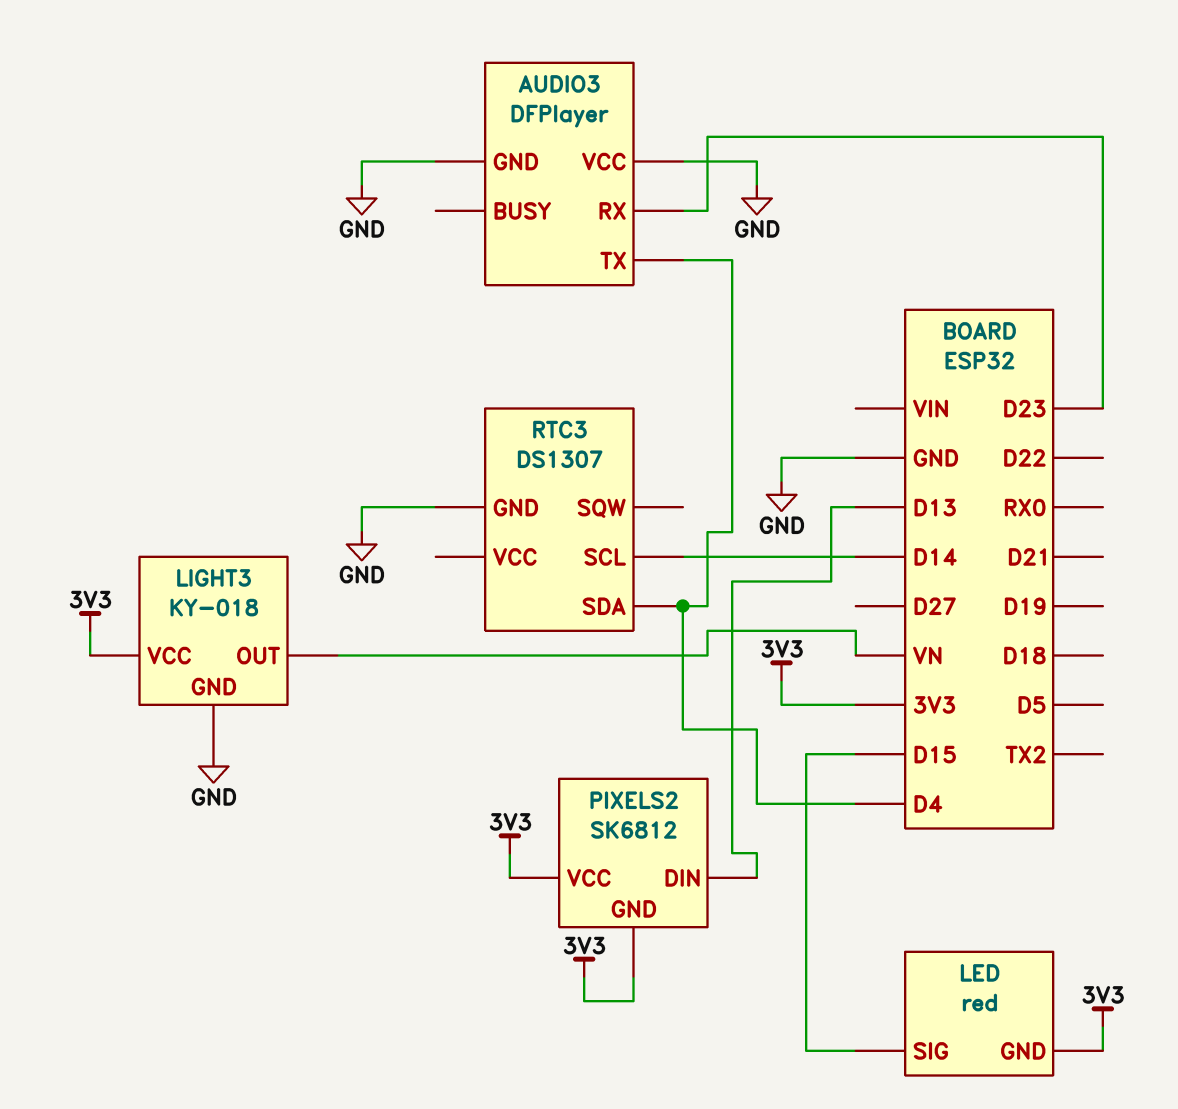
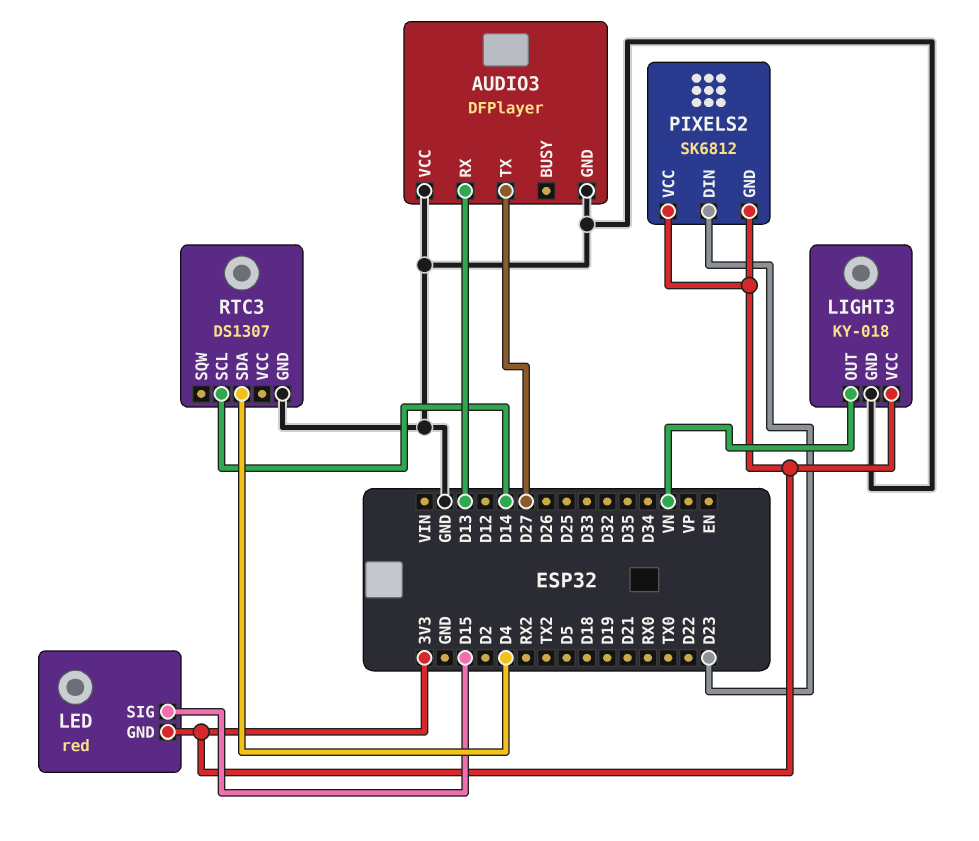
AUDIO3 pin RX: D23 -> D13
AUDIO3 pin TX: D4 -> D27
PIXELS2 pin DIN: D13 -> D23

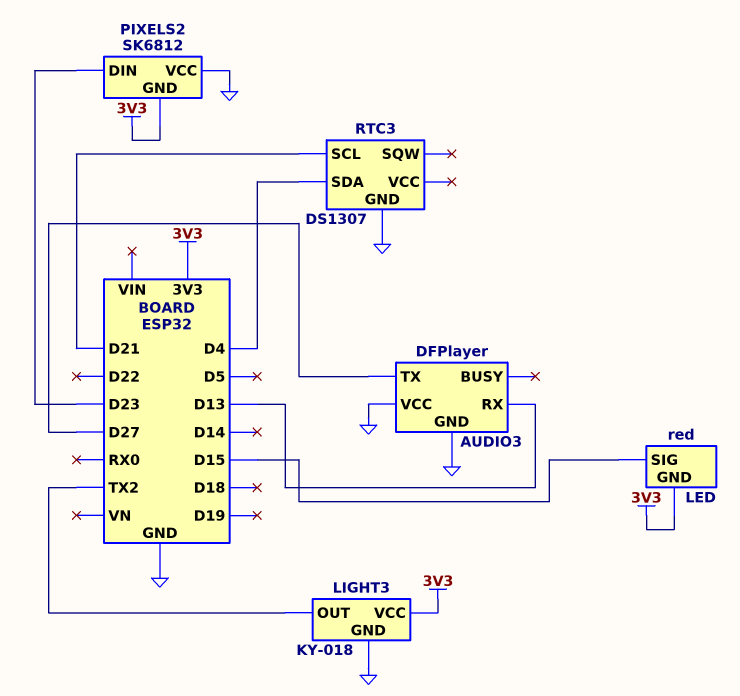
LIGHT3 pin OUT: VN -> TX2
PIXELS2 pin VCC: 3V3 -> GND
RTC3 pin SCL: D14 -> D21

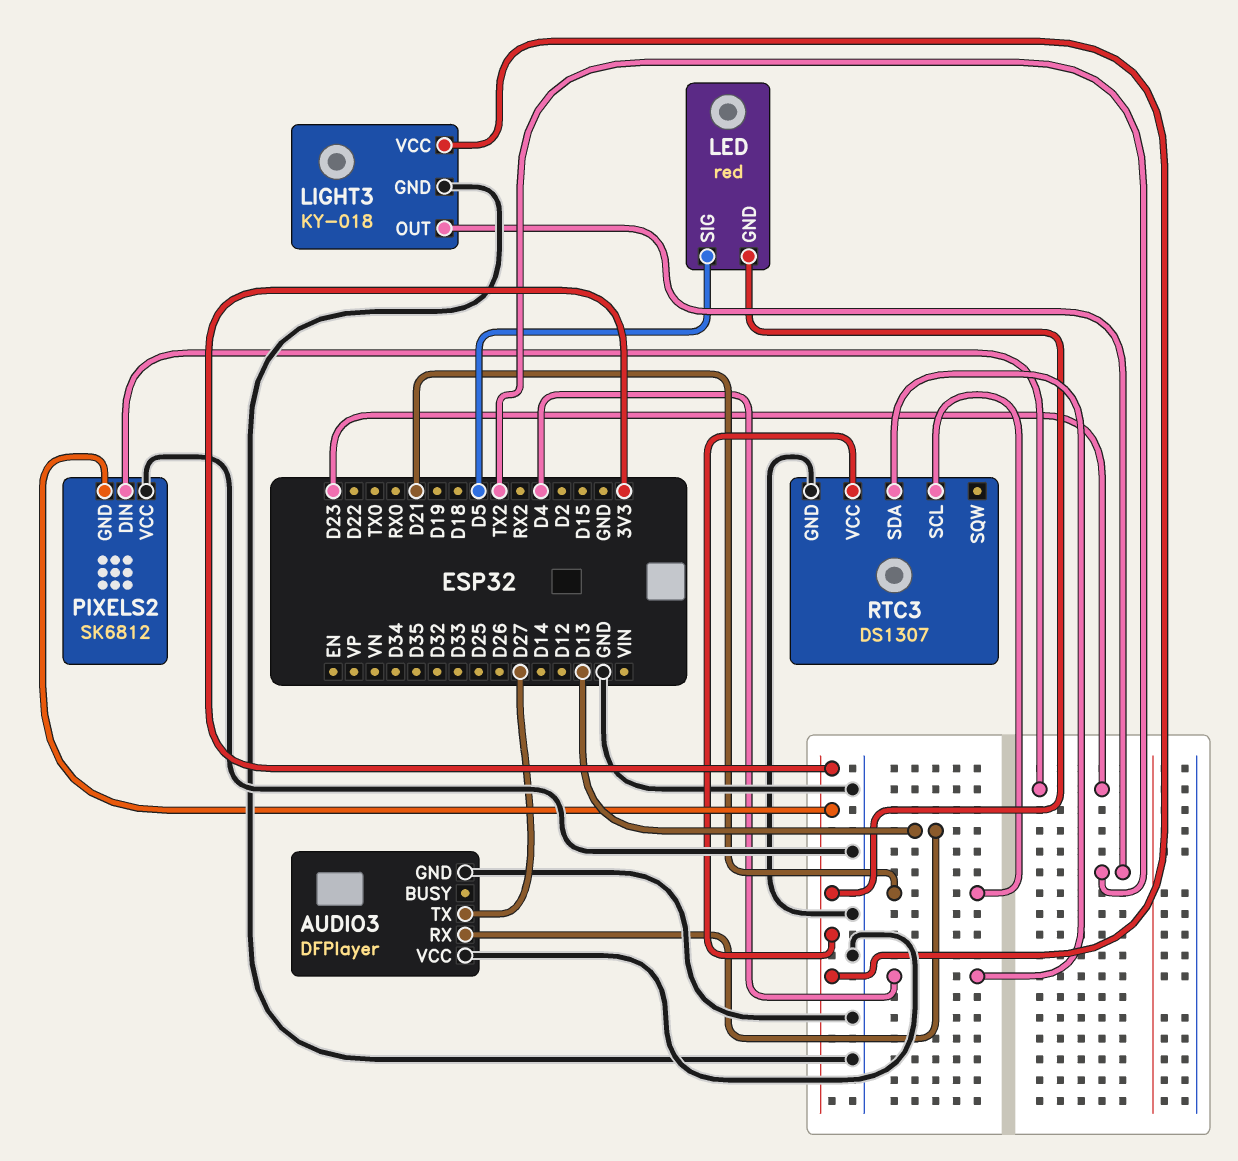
LED pin SIG: D15 -> D5
RTC3 pin VCC: none -> 3V3

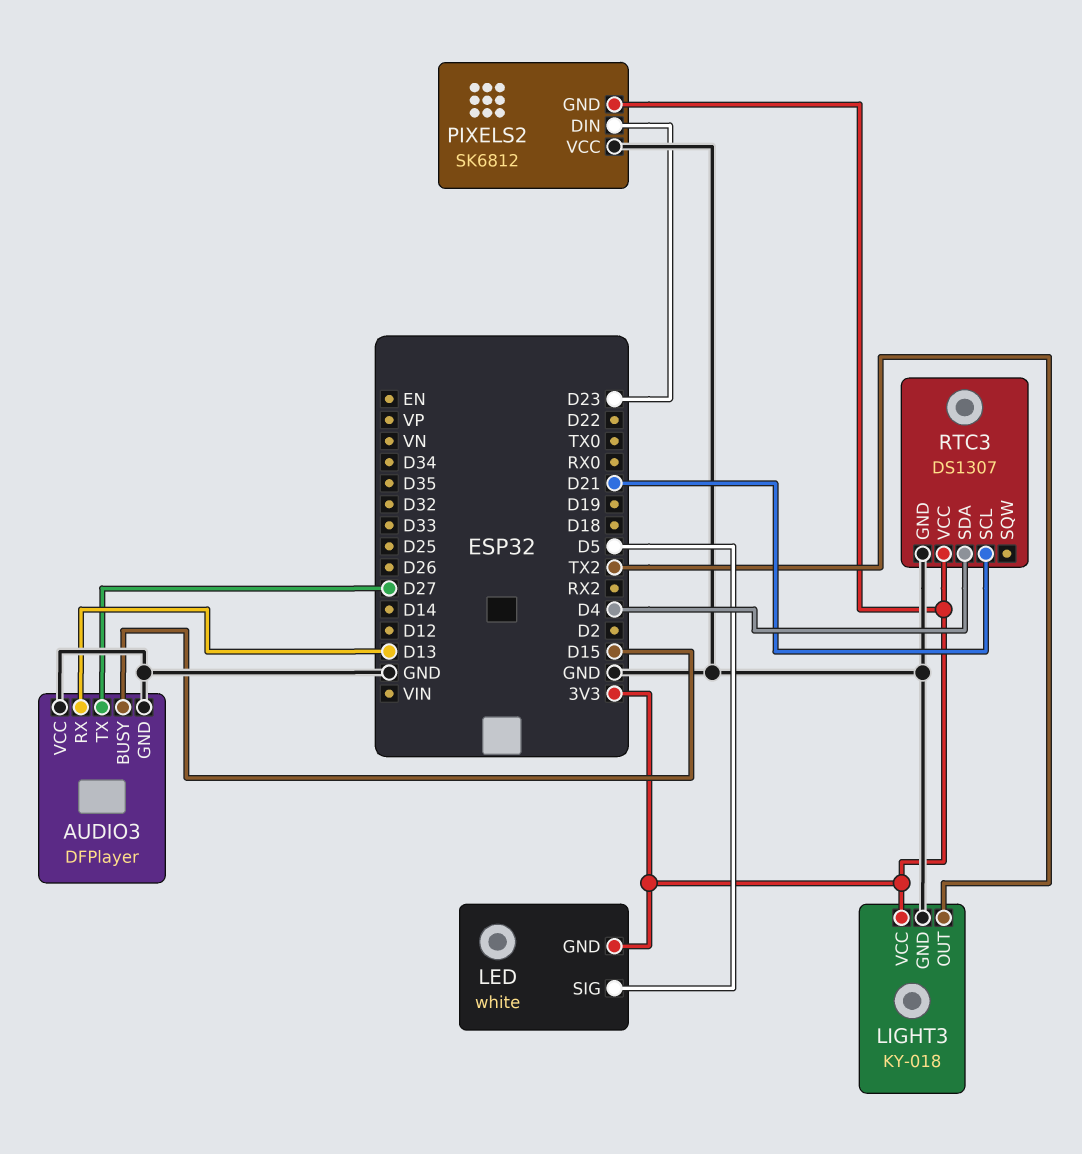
AUDIO3 pin BUSY: none -> D15
LED: red -> white

